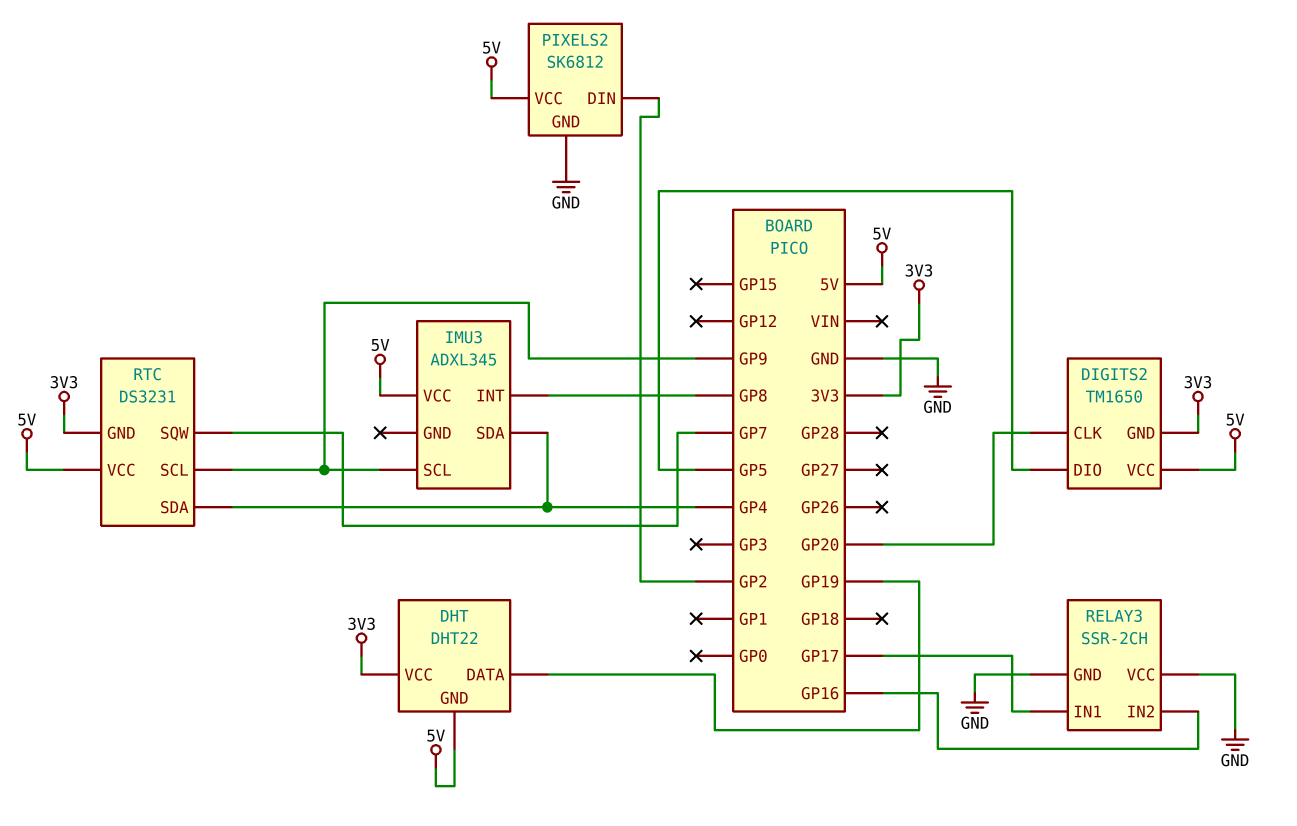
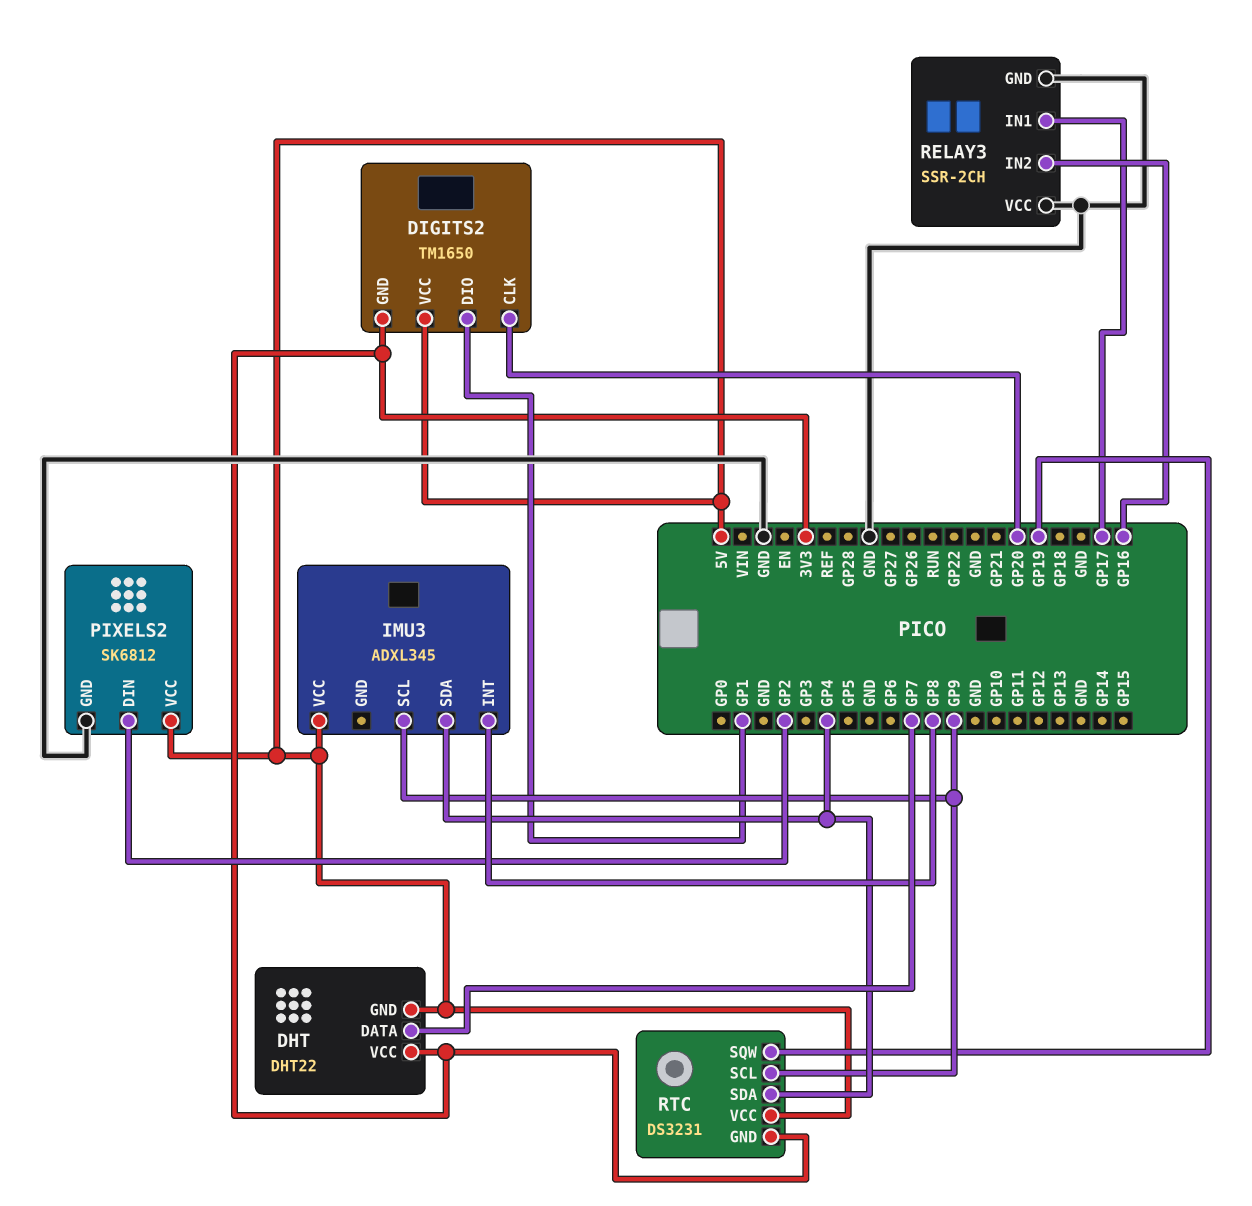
DHT pin DATA: GP19 -> GP7
DIGITS2 pin DIO: GP5 -> GP1
RTC pin SQW: GP7 -> GP19

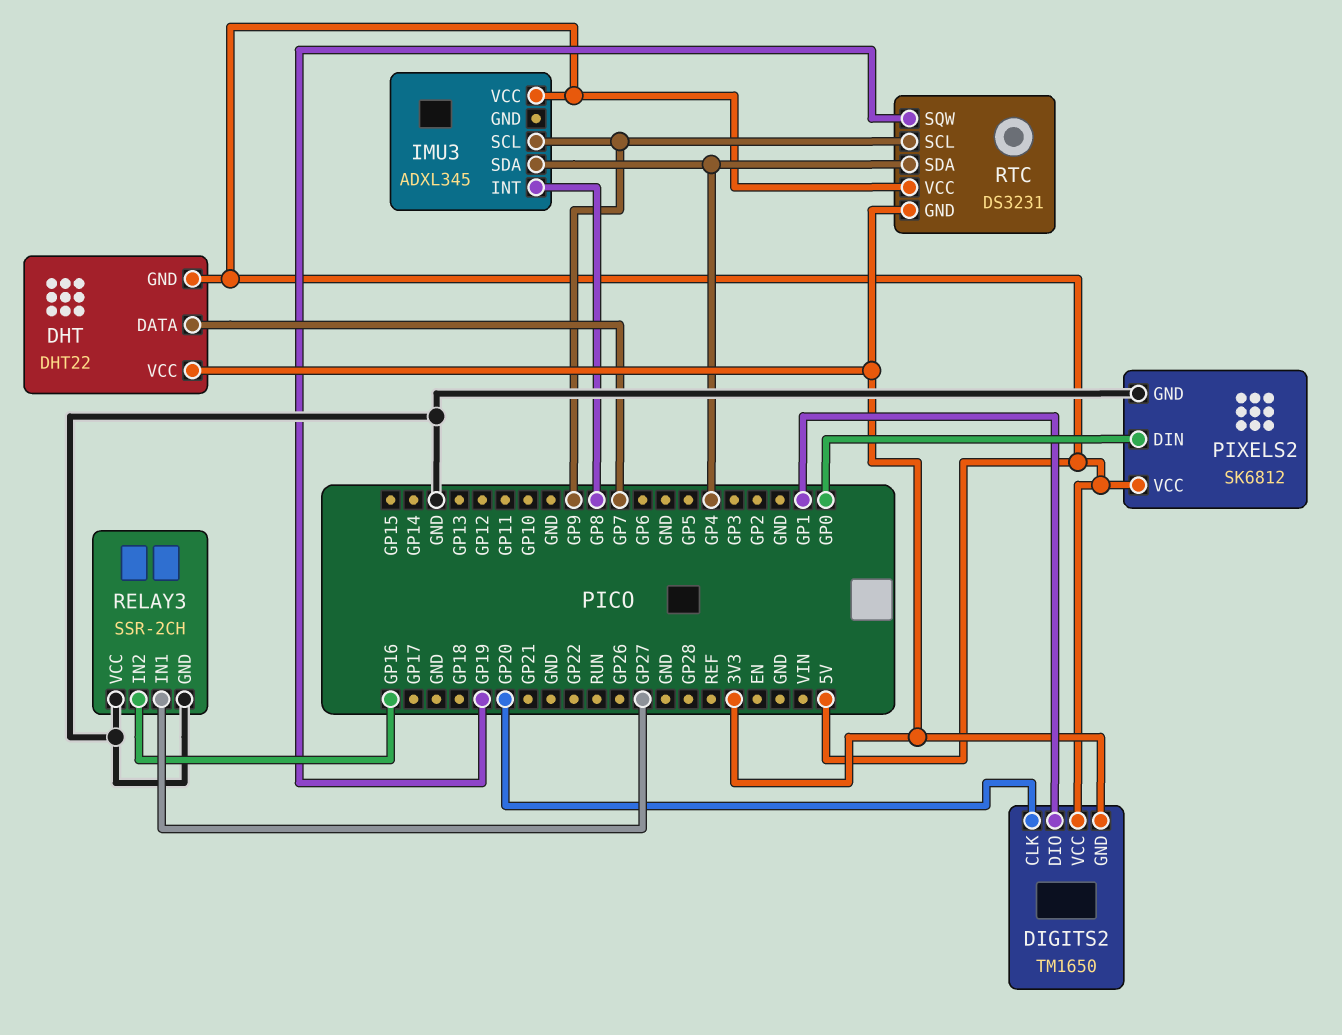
PIXELS2 pin DIN: GP2 -> GP0
RELAY3 pin IN1: GP17 -> GP27

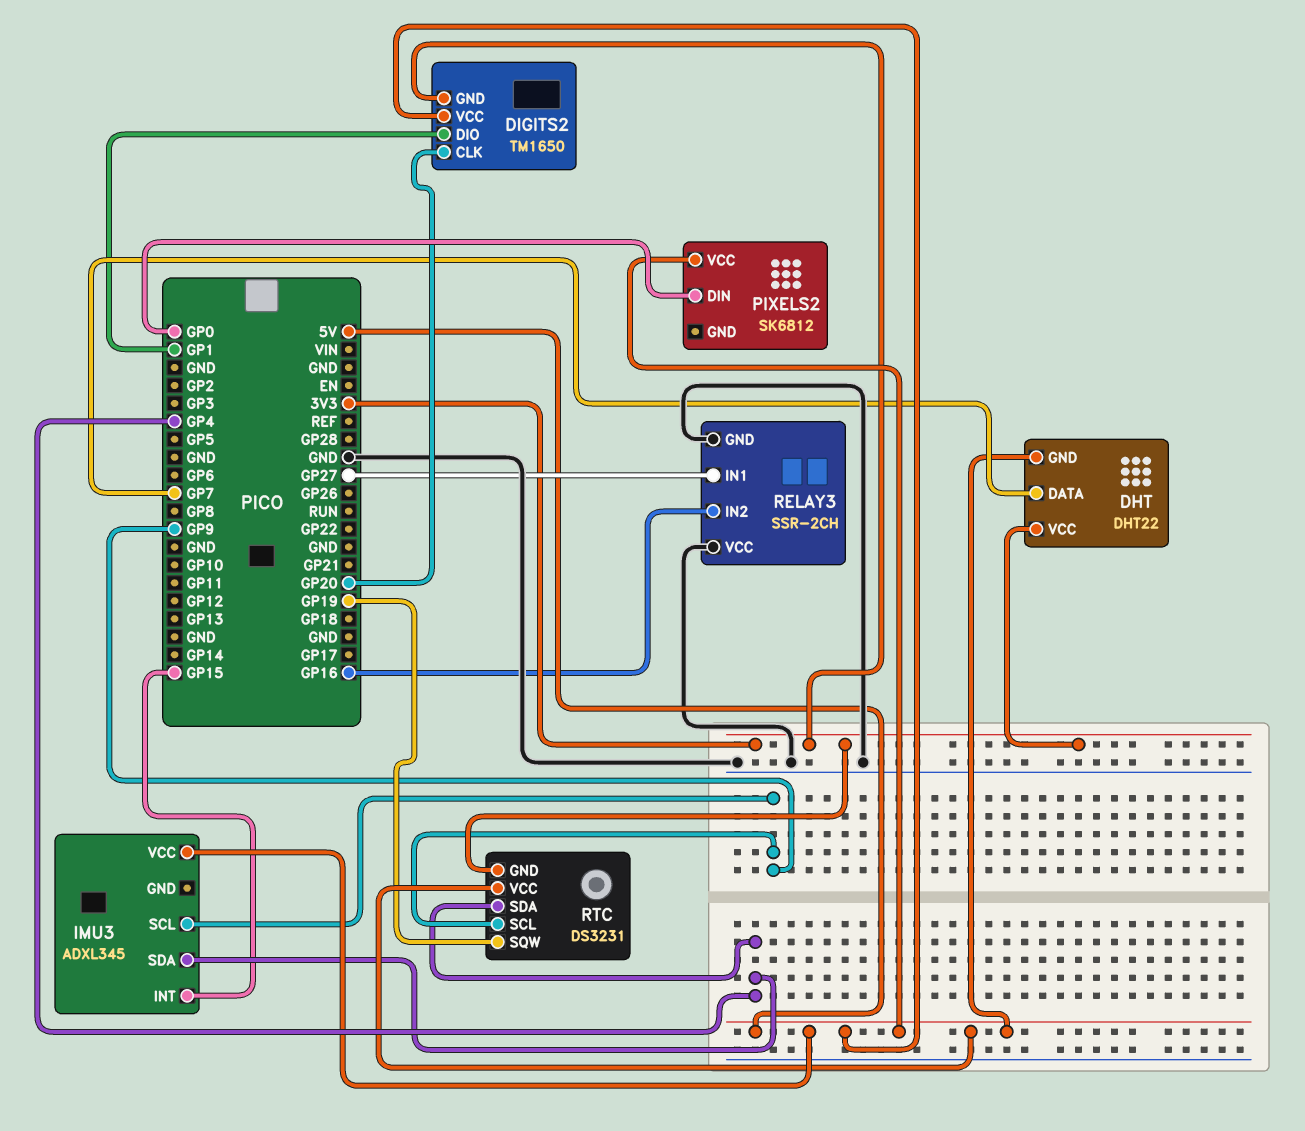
IMU3 pin INT: GP8 -> GP15
PIXELS2 pin GND: GND -> none

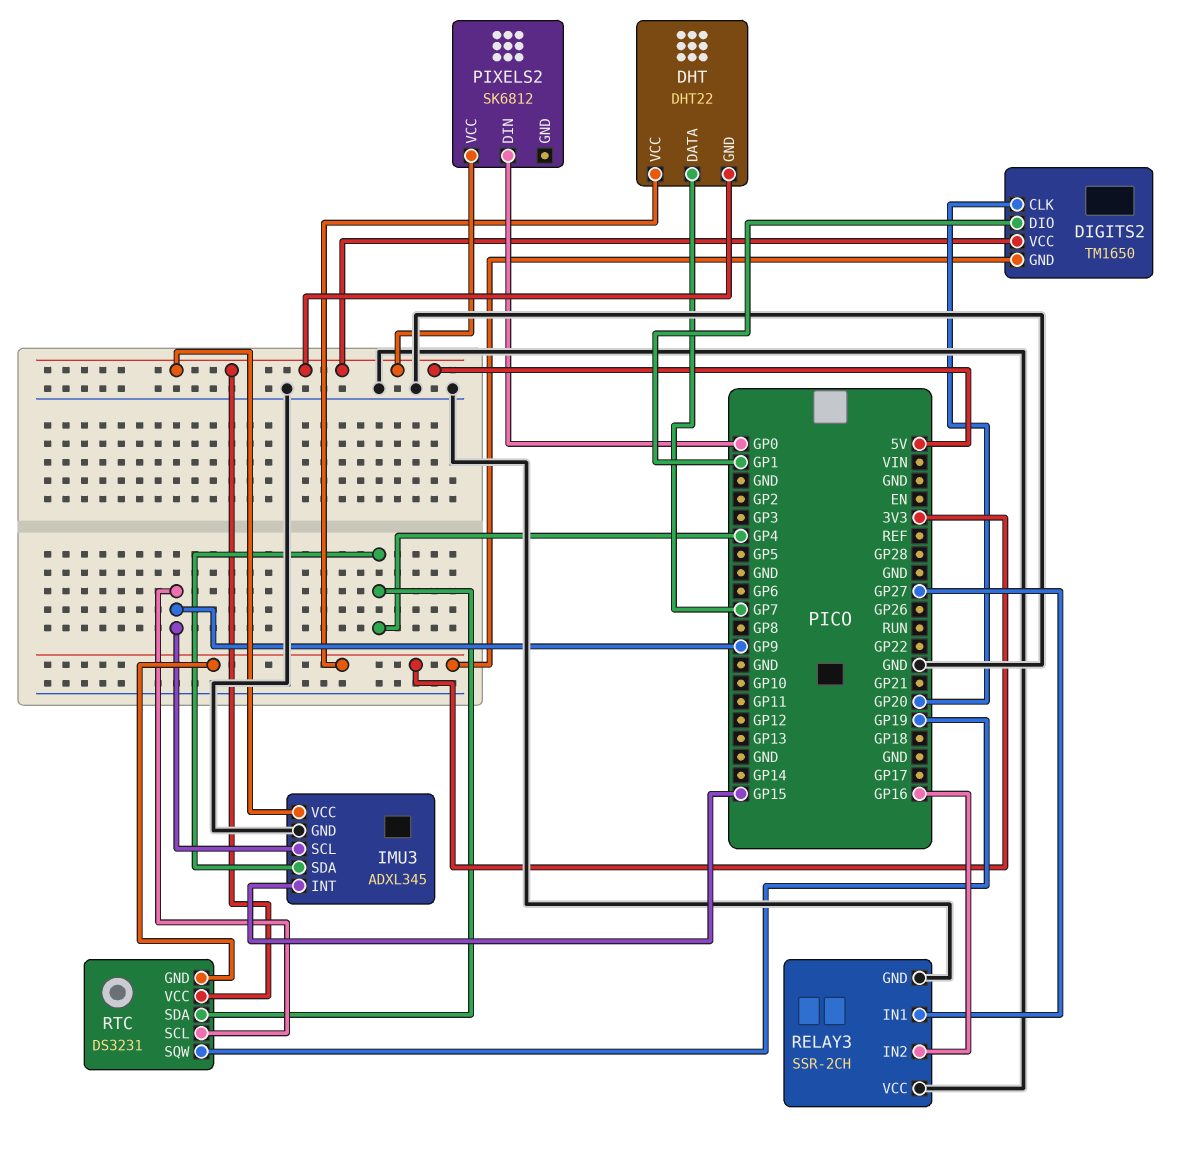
IMU3 pin GND: none -> GND

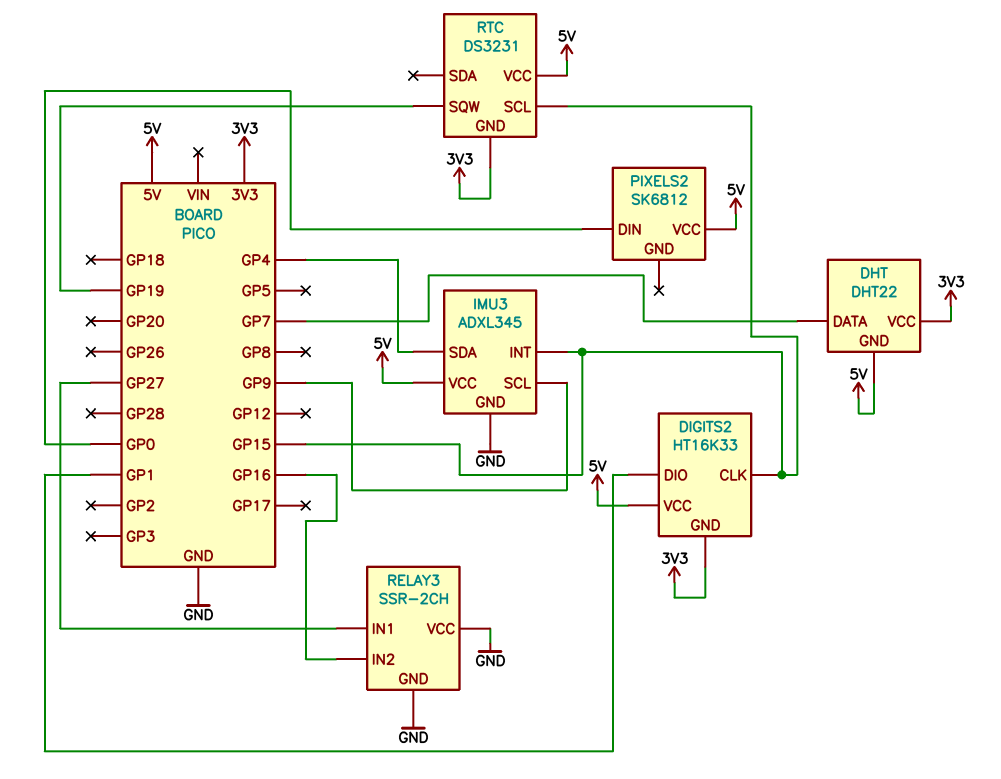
DIGITS2: TM1650 -> HT16K33
DIGITS2 pin CLK: GP20 -> GP15
RTC pin SCL: GP9 -> GP15
RTC pin SDA: GP4 -> none

